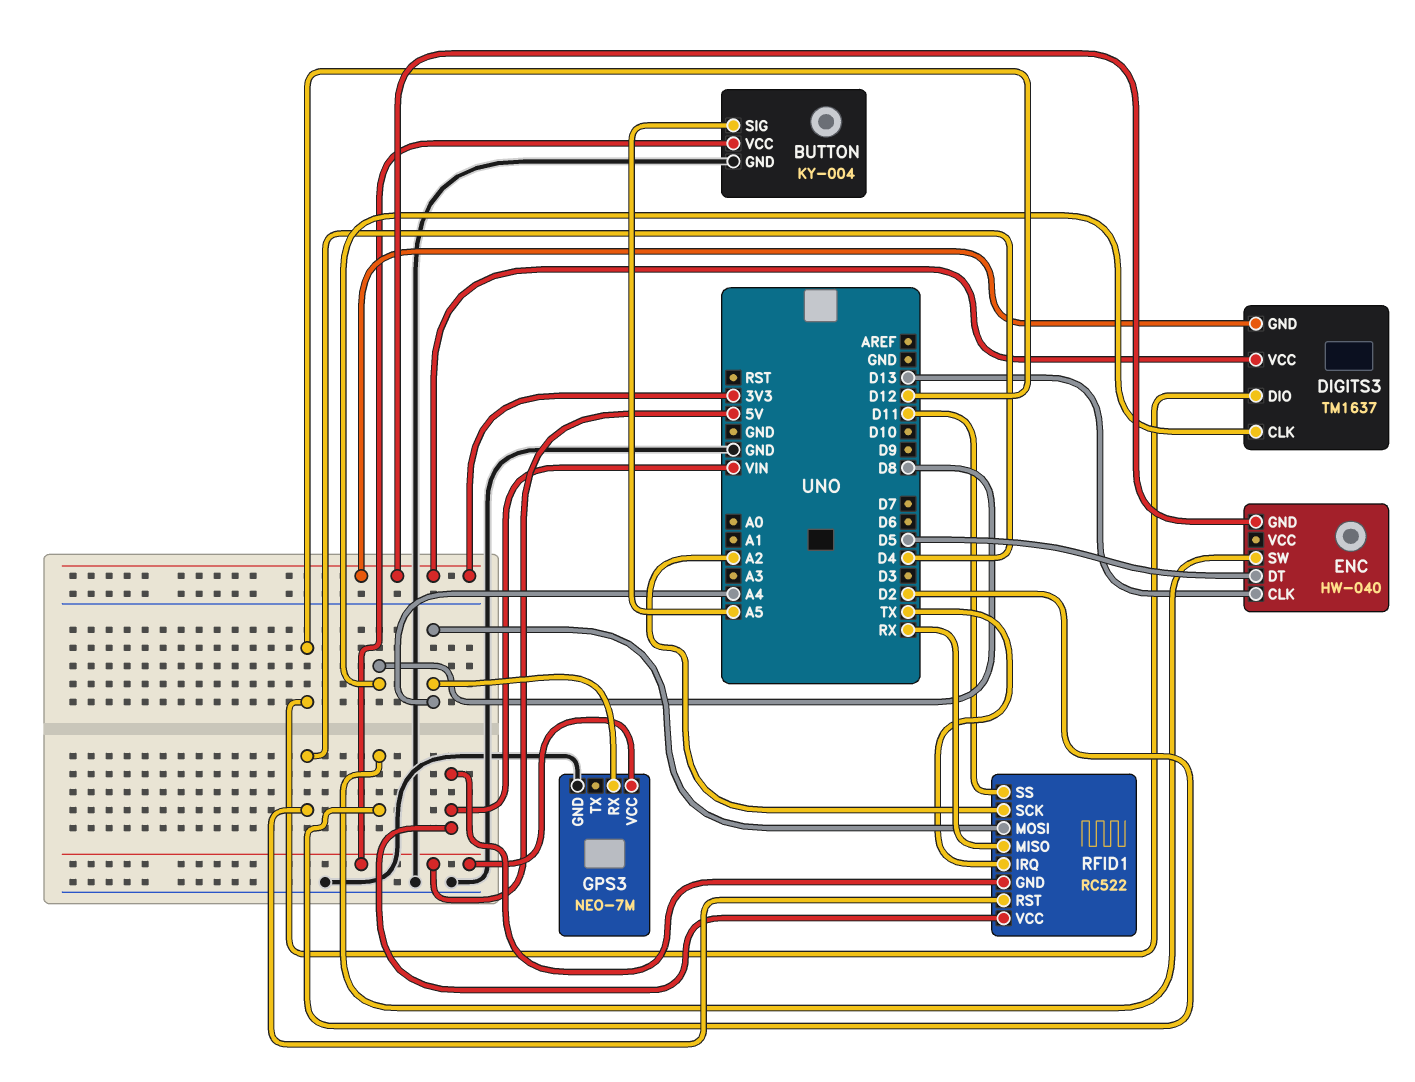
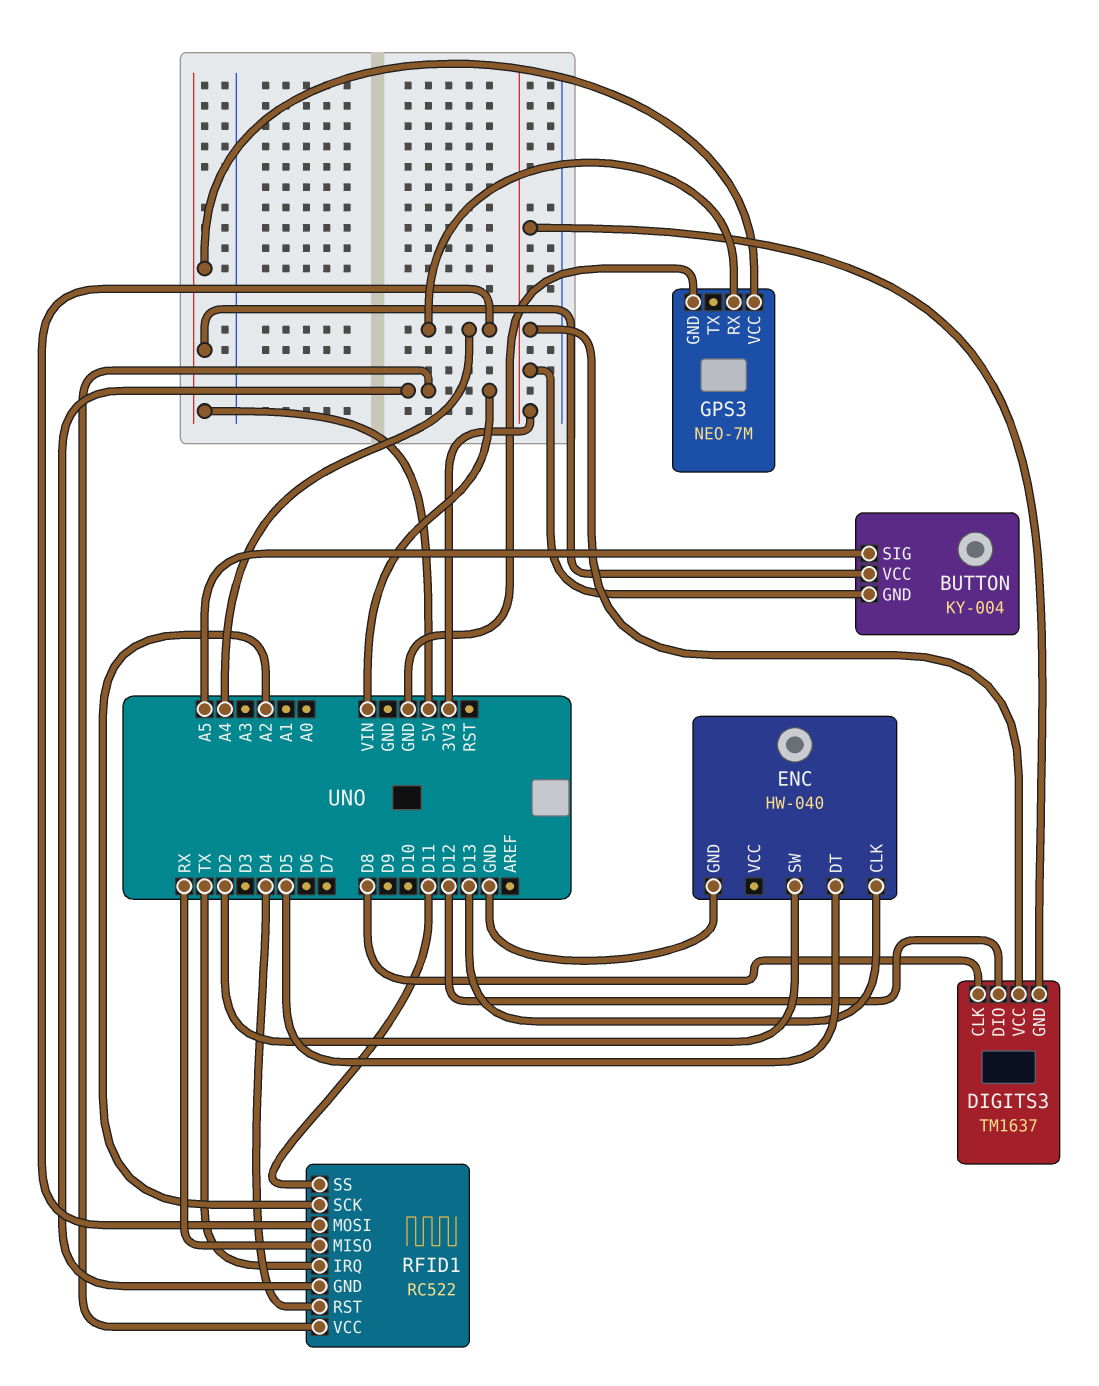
BUTTON pin GND: GND -> 3V3
ENC pin GND: 3V3 -> GND

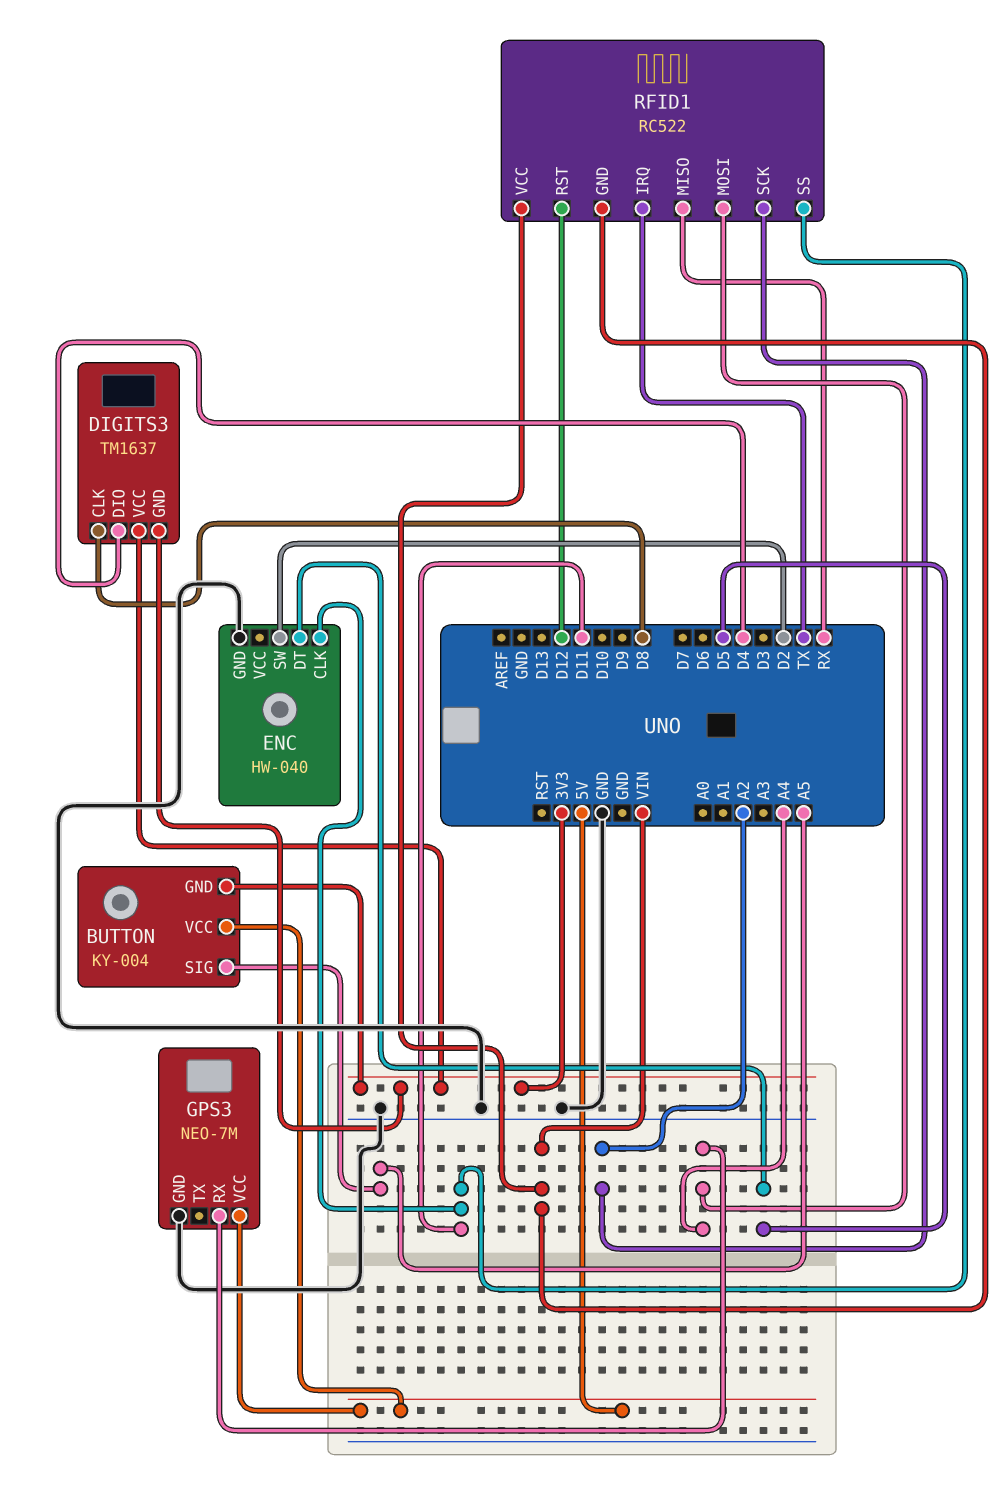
DIGITS3 pin DIO: D12 -> D4
ENC pin CLK: D13 -> D11
RFID1 pin RST: D4 -> D12

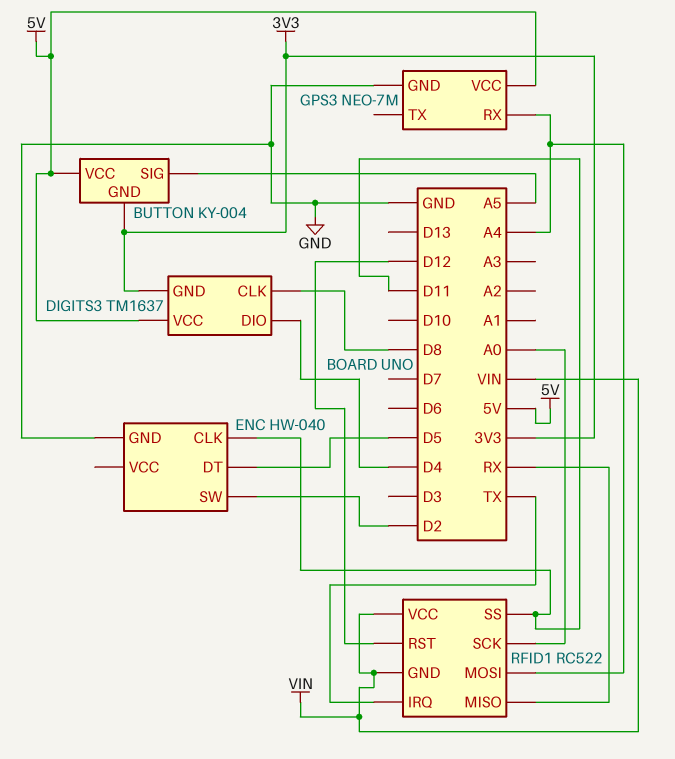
DIGITS3 pin VCC: 3V3 -> 5V
RFID1 pin SCK: A2 -> A0

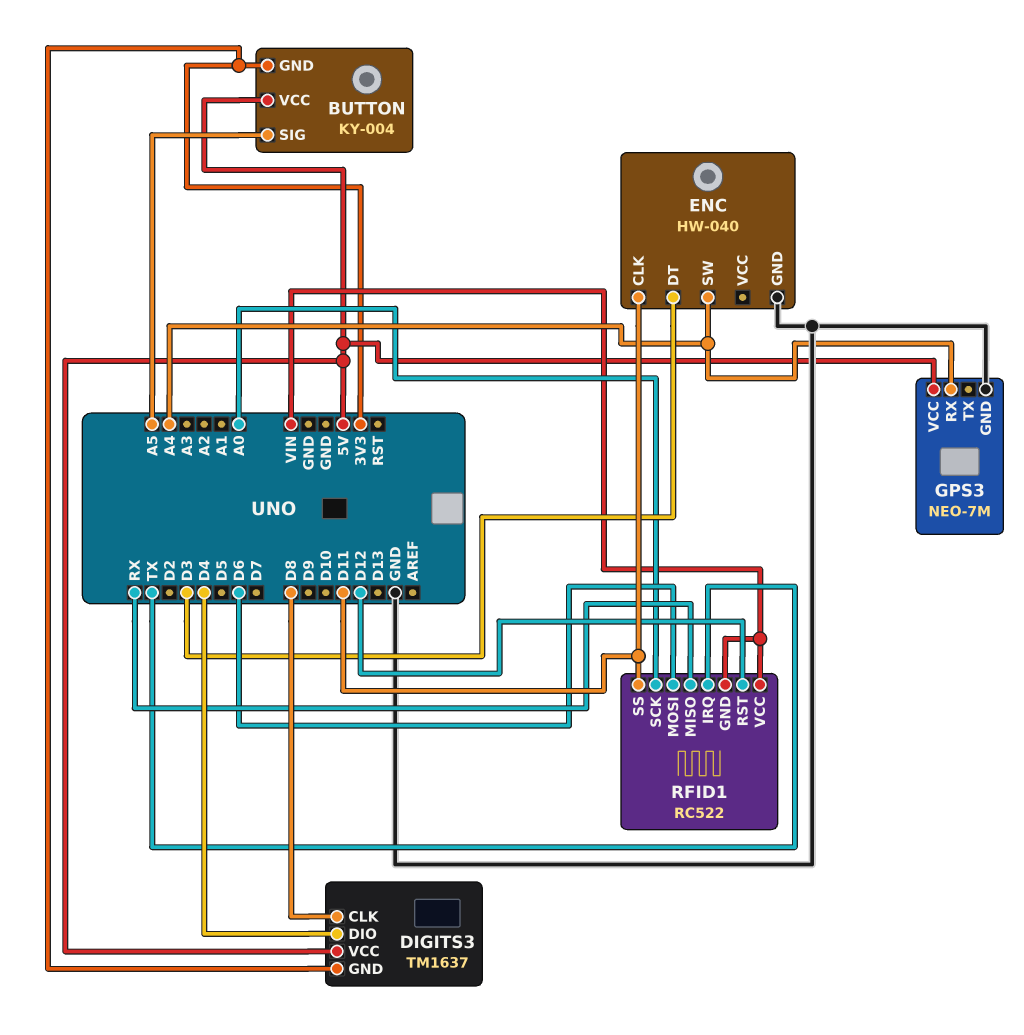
ENC pin DT: D5 -> D3
ENC pin SW: D2 -> A4
RFID1 pin MOSI: A4 -> D6

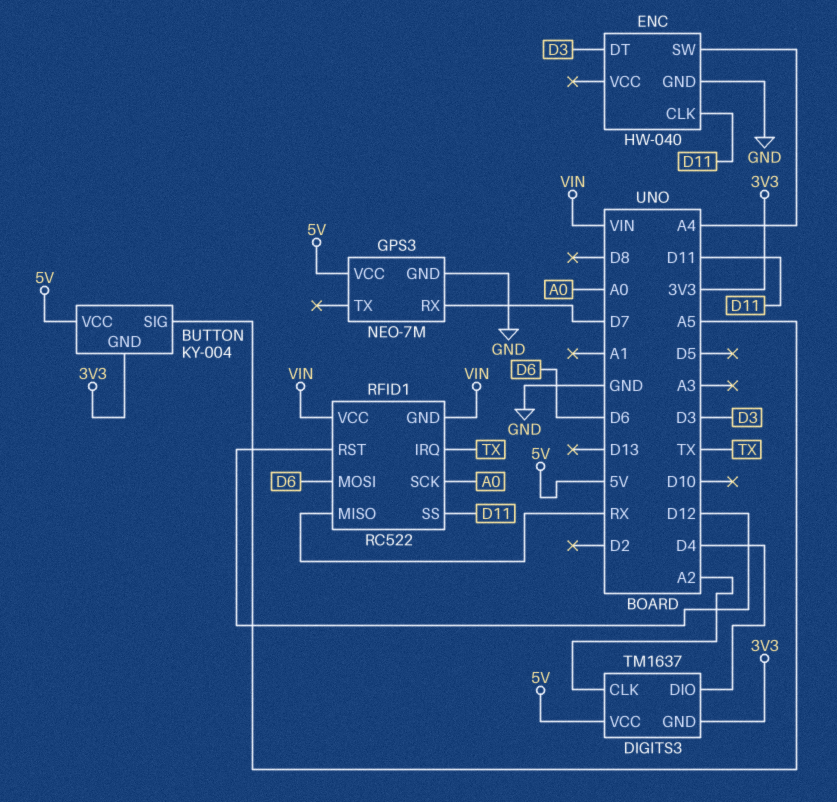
DIGITS3 pin CLK: D8 -> A2
GPS3 pin RX: A4 -> D7

